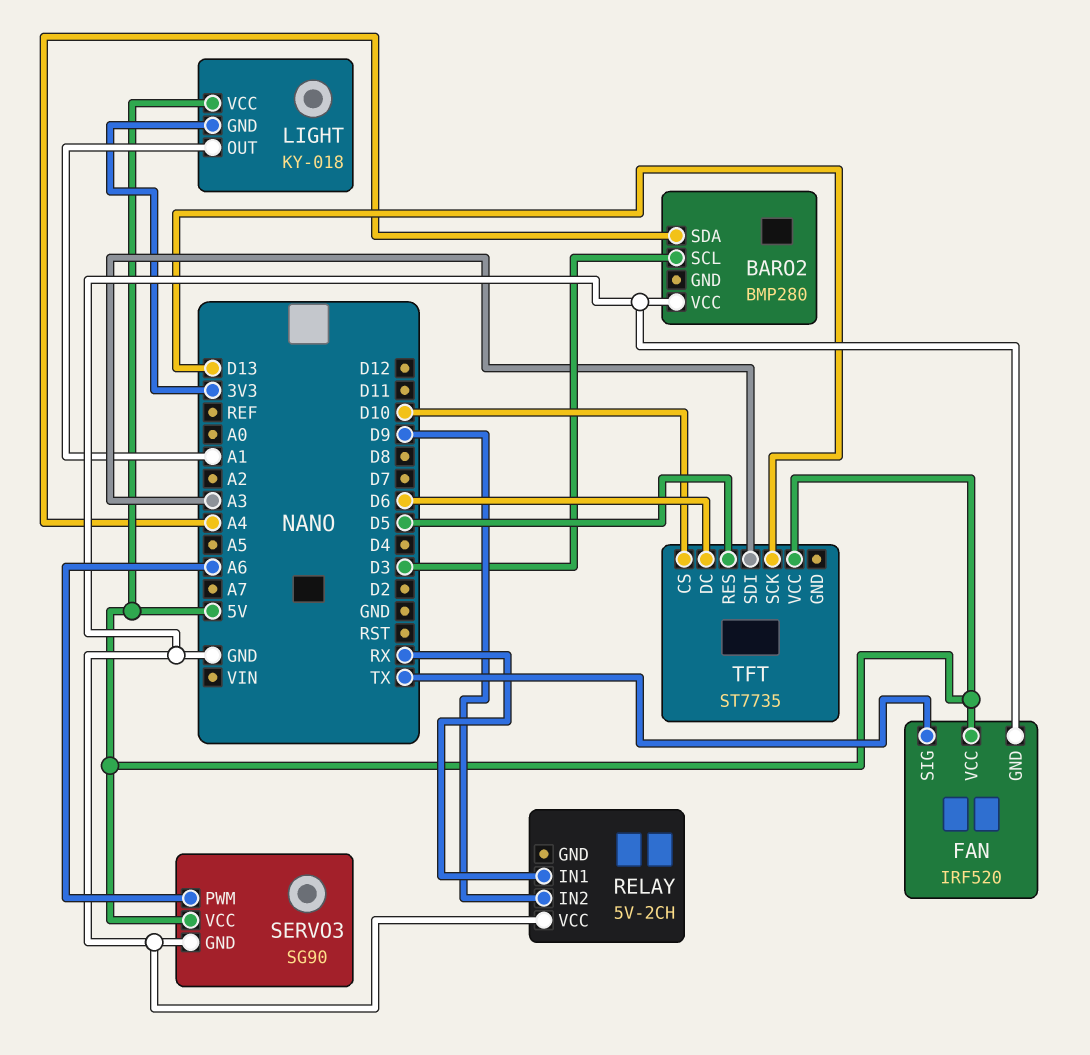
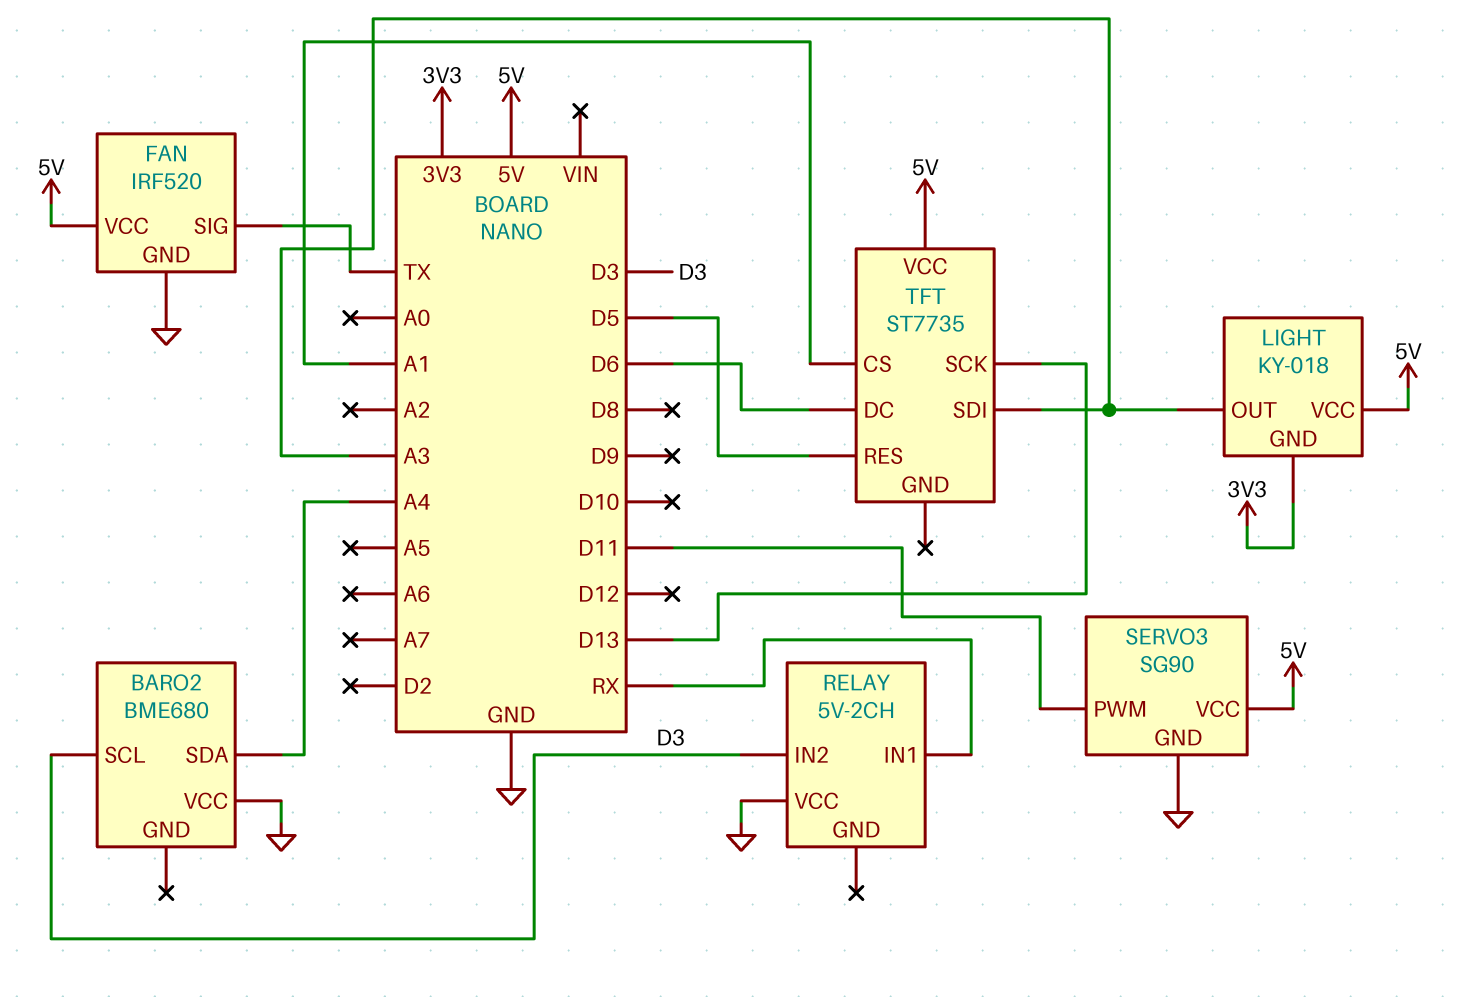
BARO2: BMP280 -> BME680
LIGHT pin OUT: A1 -> A3
RELAY pin IN2: D9 -> D3
SERVO3 pin PWM: A6 -> D11
TFT pin CS: D10 -> A1

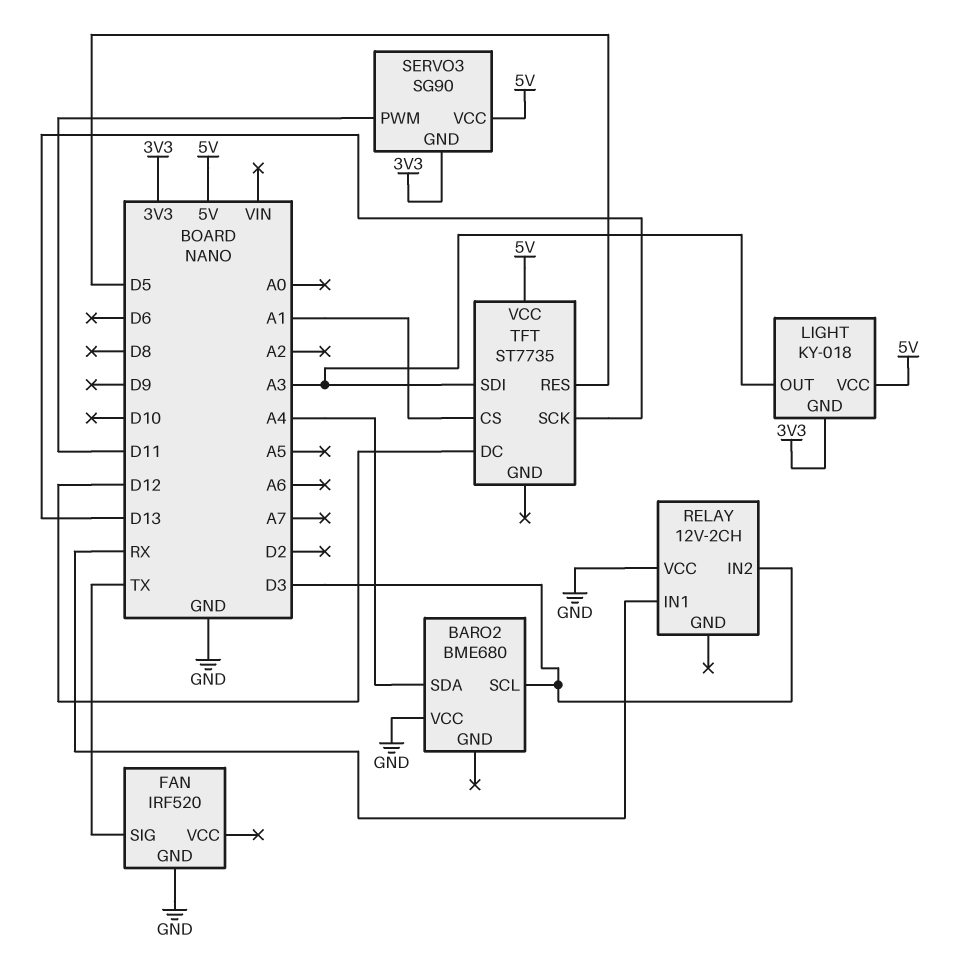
FAN pin VCC: 5V -> none
RELAY: 5V-2CH -> 12V-2CH
SERVO3 pin GND: GND -> 3V3
TFT pin DC: D6 -> D12

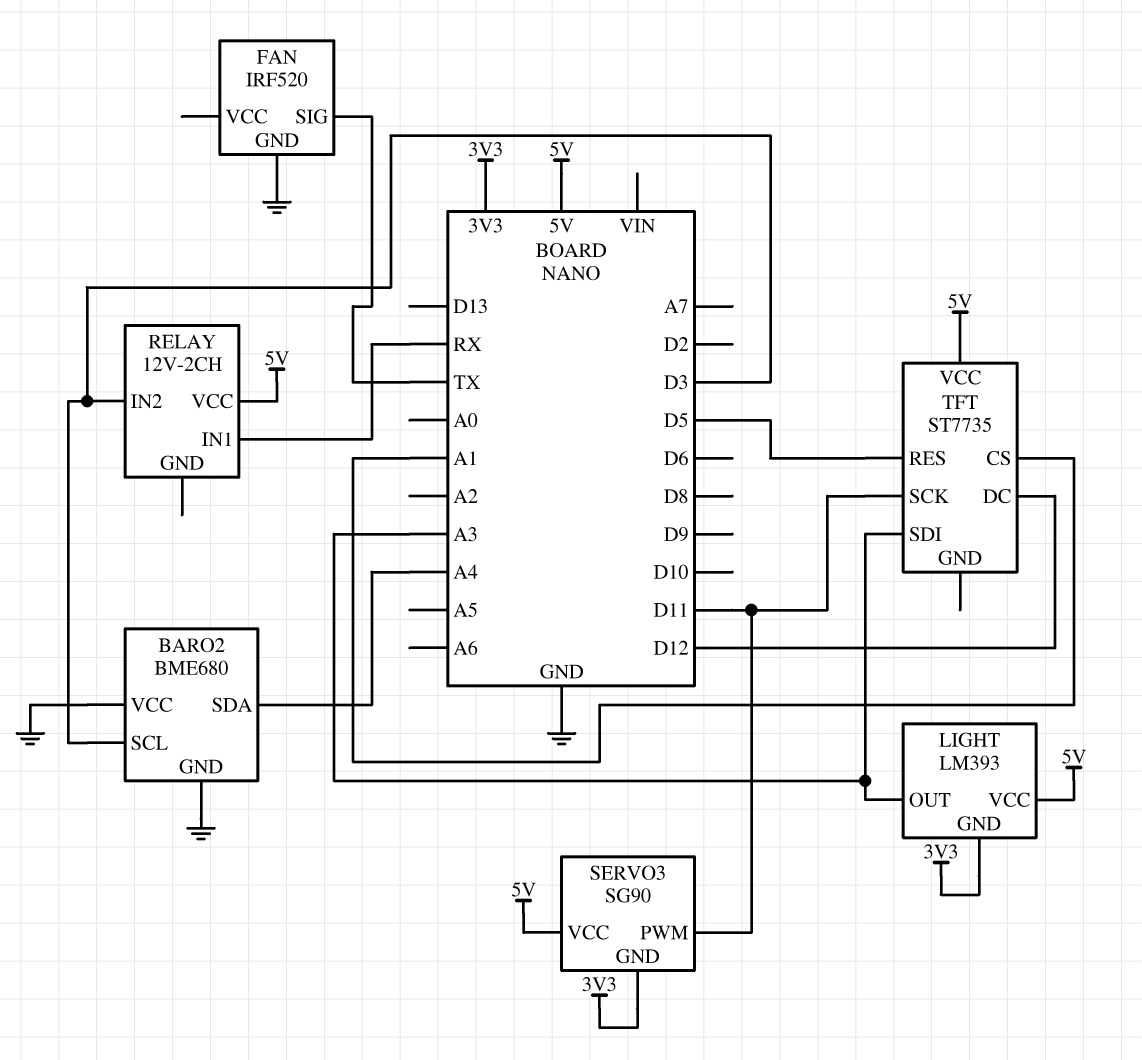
BARO2 pin GND: none -> GND
LIGHT: KY-018 -> LM393
RELAY pin VCC: GND -> 5V
TFT pin SCK: D13 -> D11

